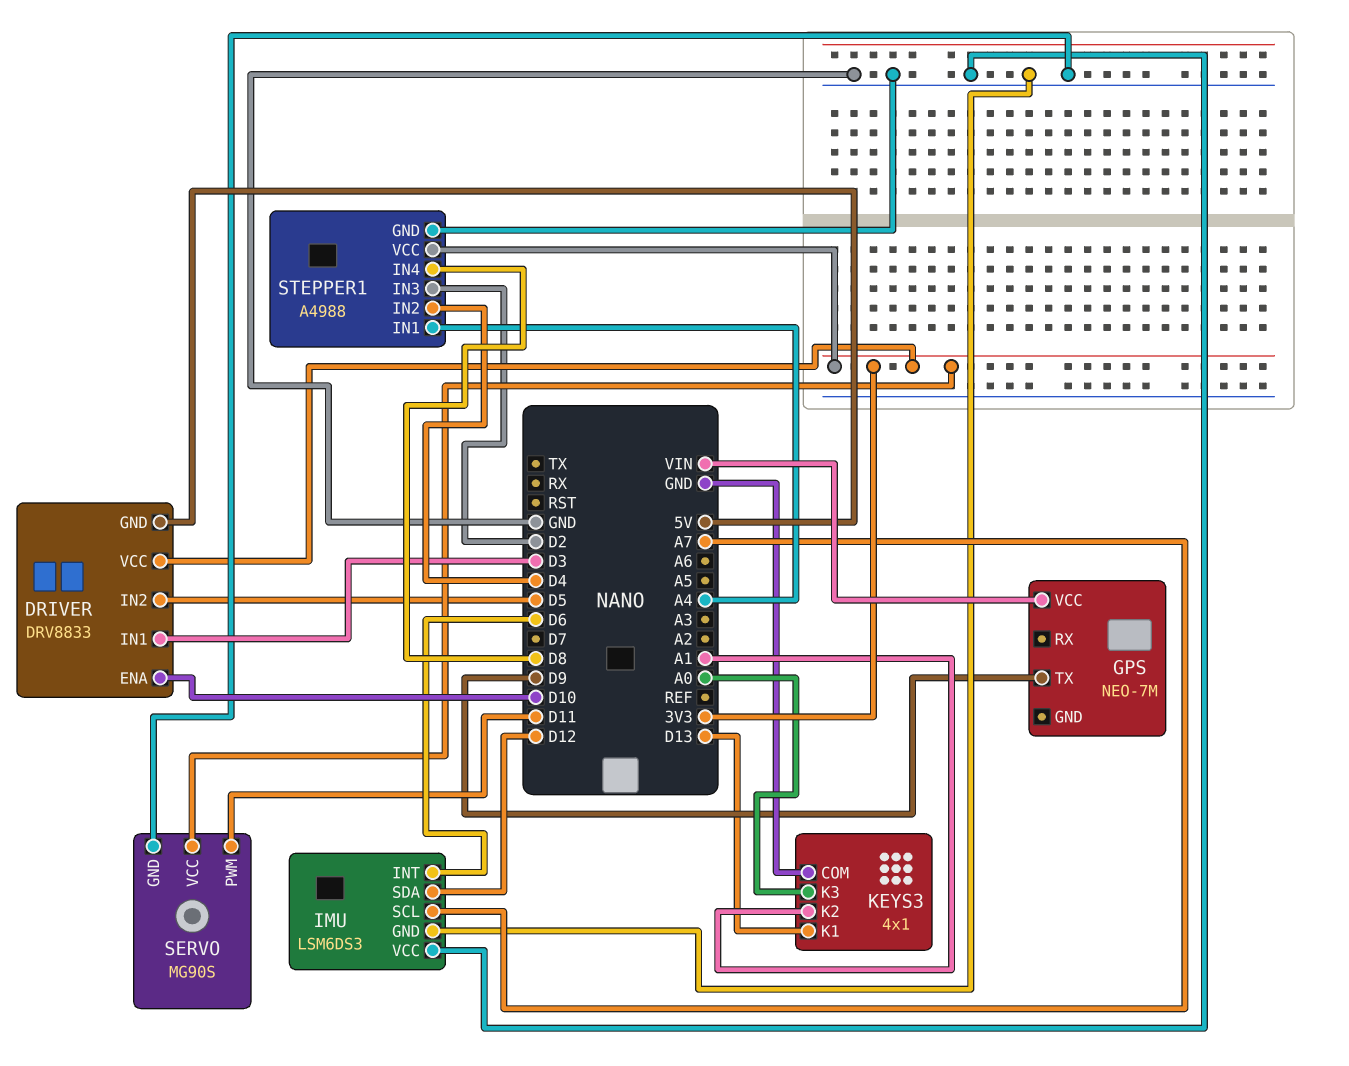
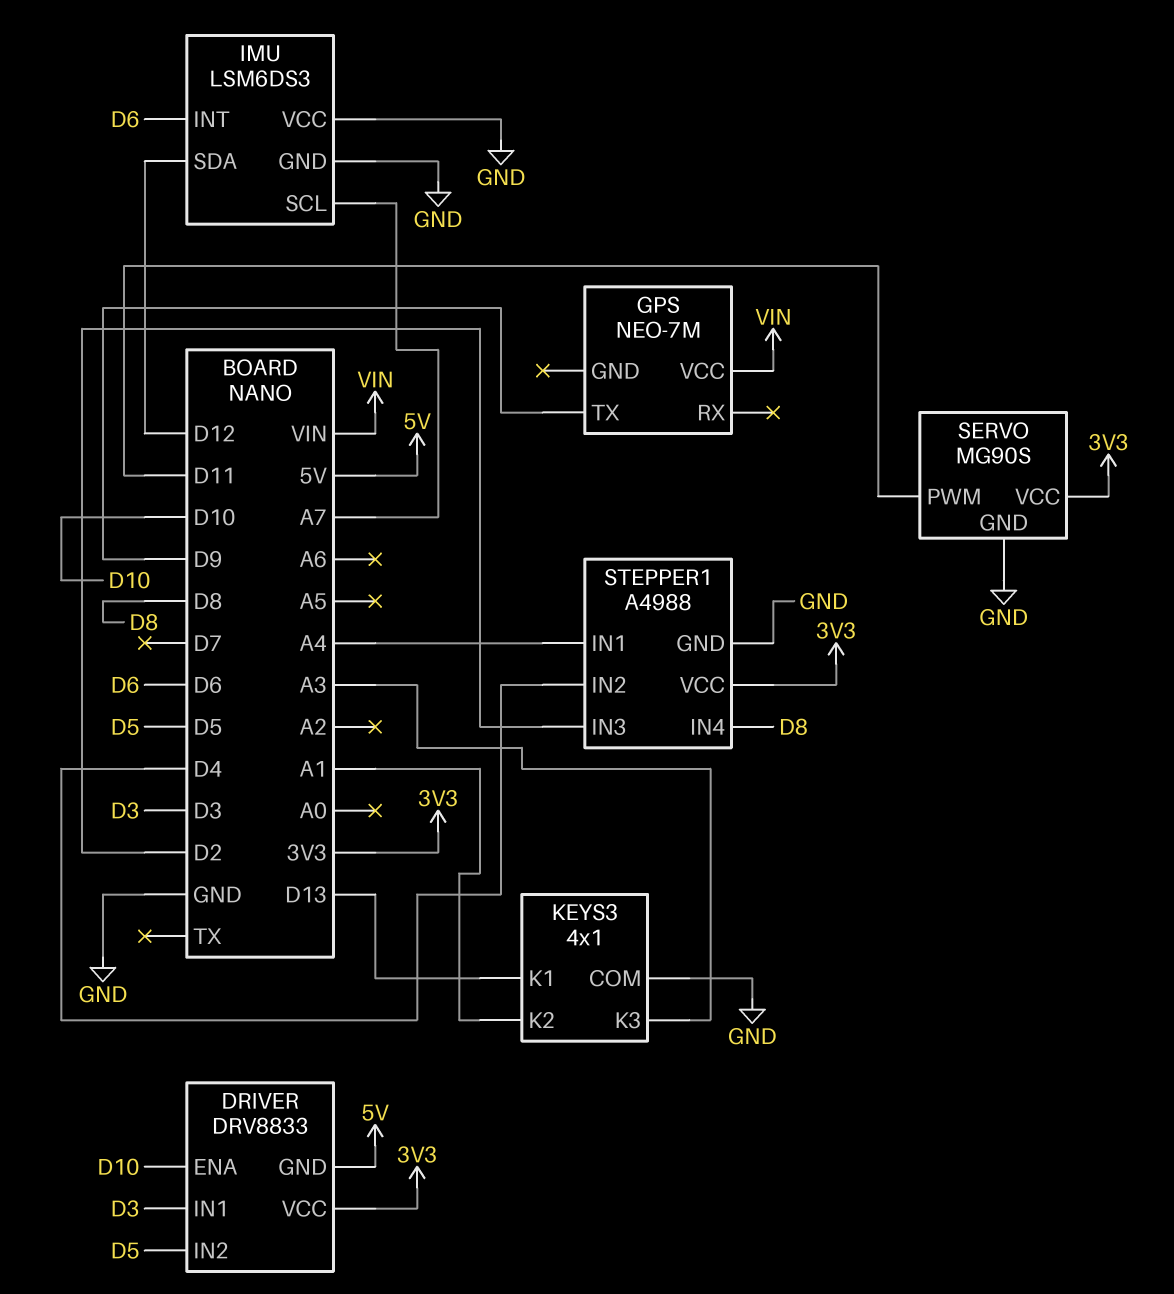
KEYS3 pin K3: A0 -> A3

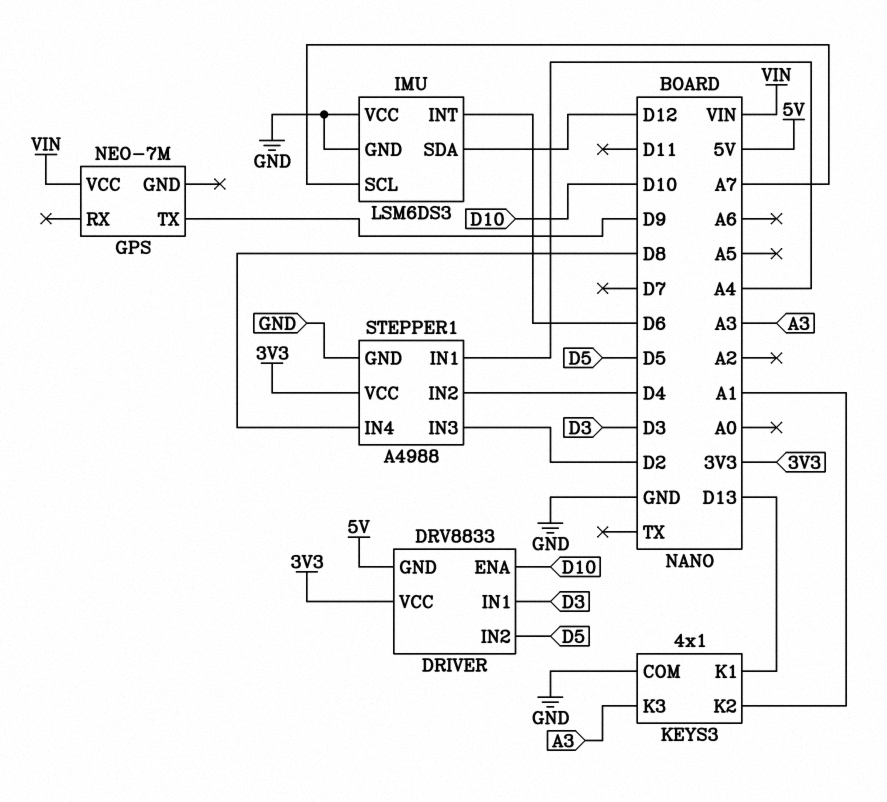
SERVO: MG90S -> none
SERVO pin GND: GND -> none
SERVO pin PWM: D11 -> none
SERVO pin VCC: 3V3 -> none

